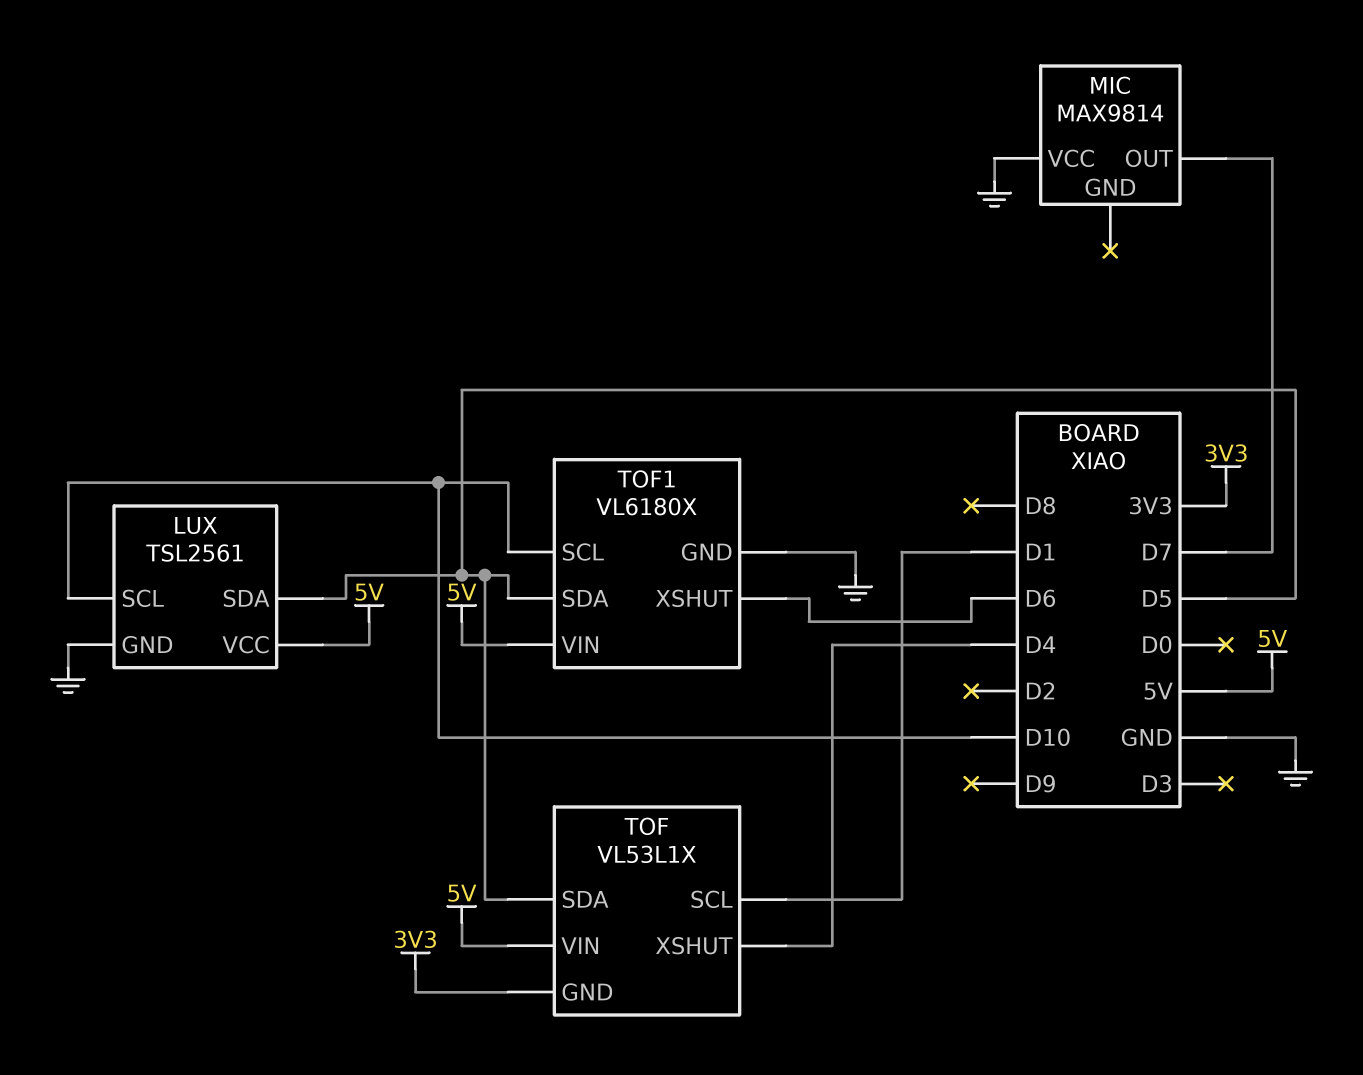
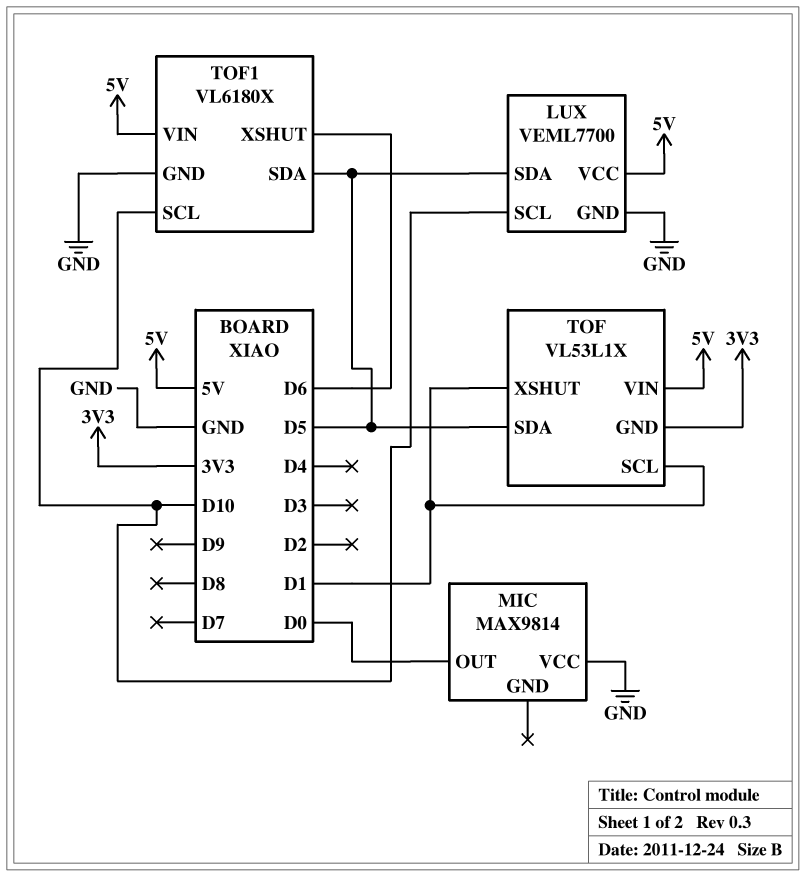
LUX: TSL2561 -> VEML7700
MIC pin OUT: D7 -> D0
TOF pin XSHUT: D4 -> D1

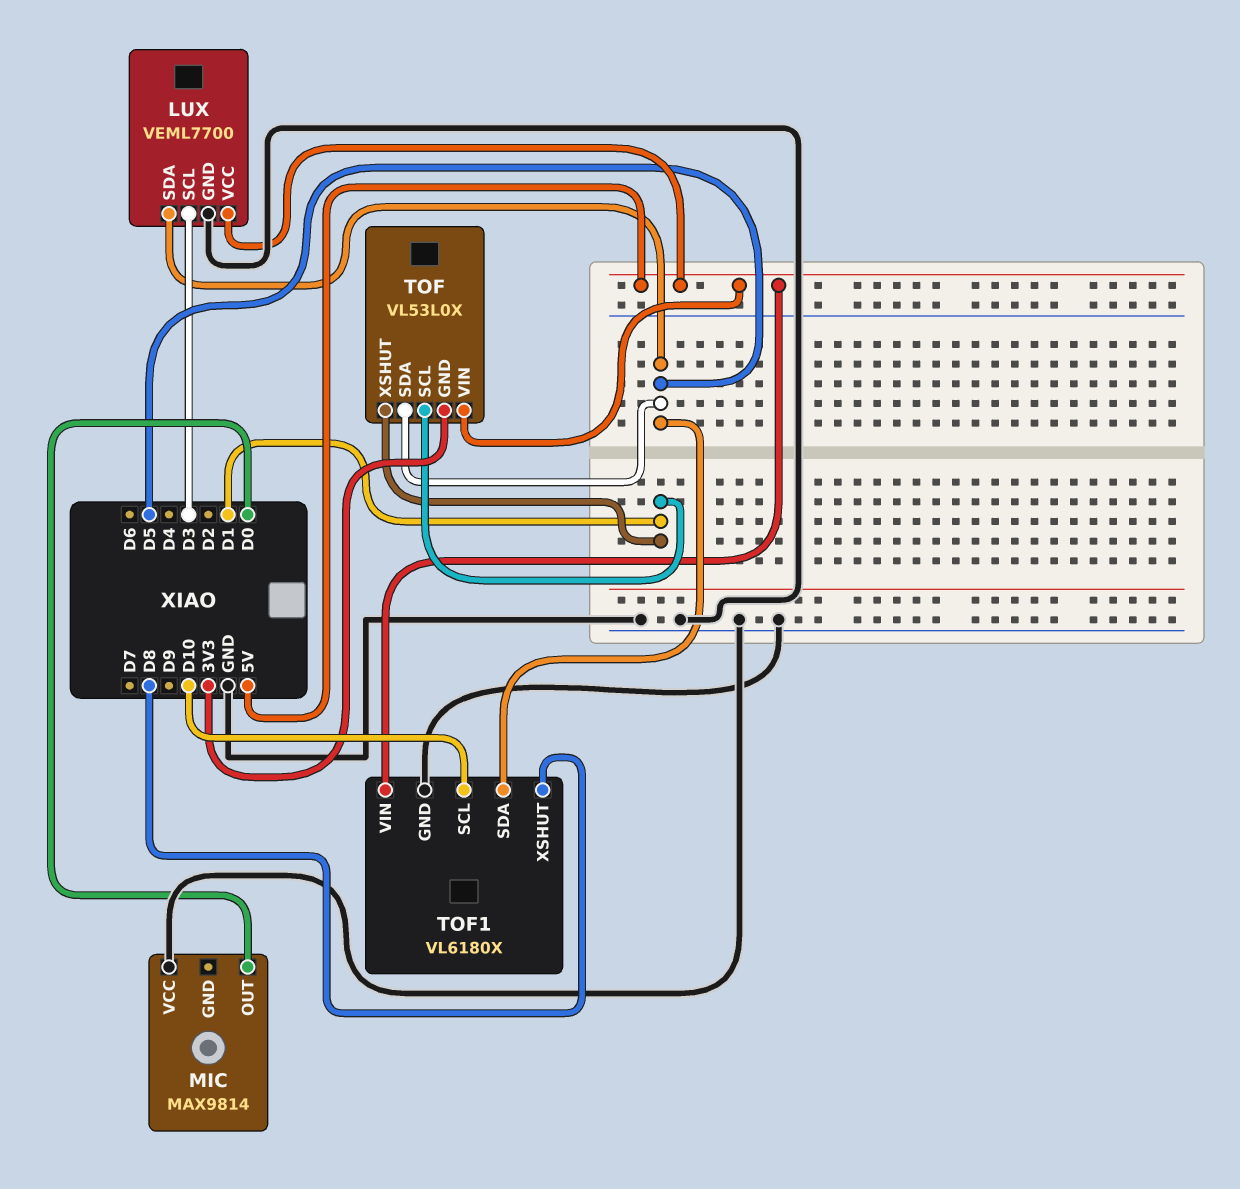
LUX pin SCL: D10 -> D3
TOF: VL53L1X -> VL53L0X
TOF1 pin XSHUT: D6 -> D8

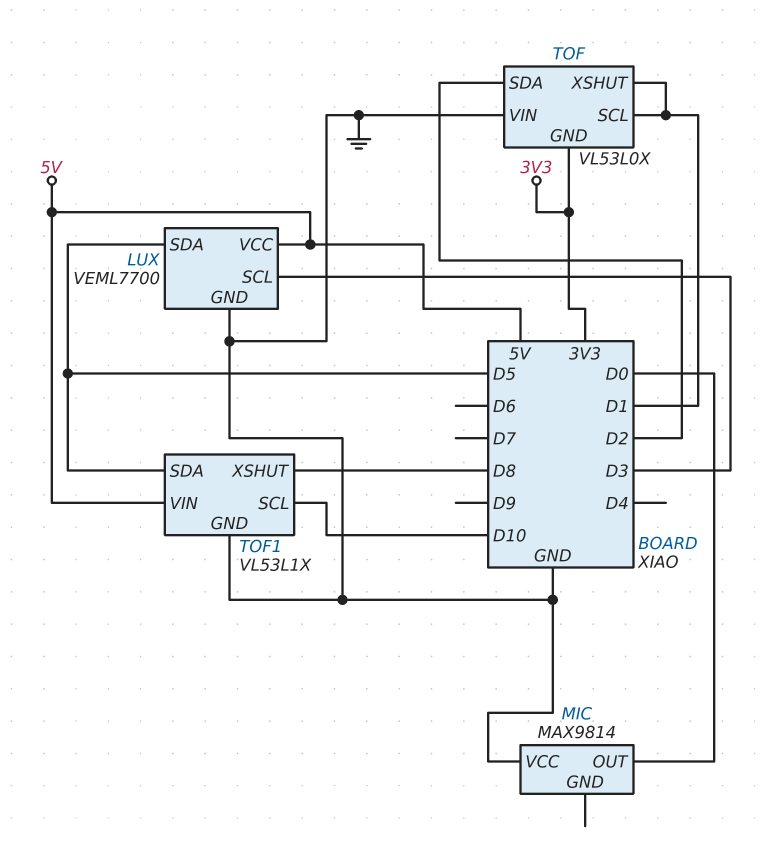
TOF pin SDA: D5 -> D2
TOF pin VIN: 5V -> GND
TOF1: VL6180X -> VL53L1X

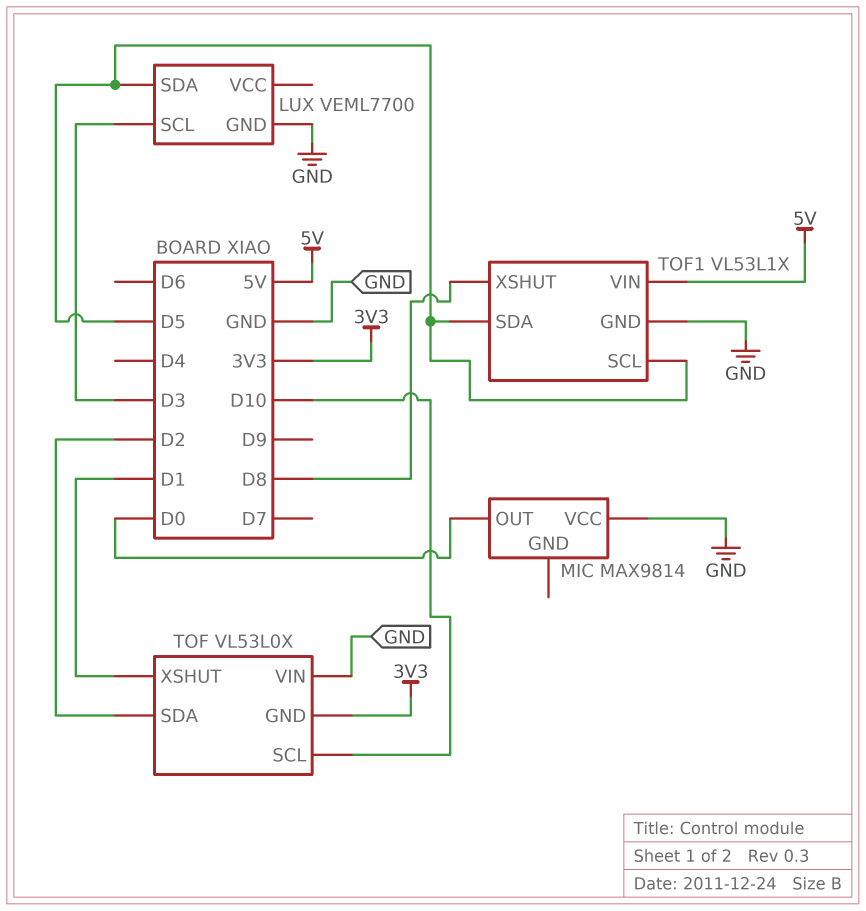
LUX pin VCC: 5V -> none
TOF pin SCL: D1 -> D10
TOF1 pin SCL: D10 -> D5

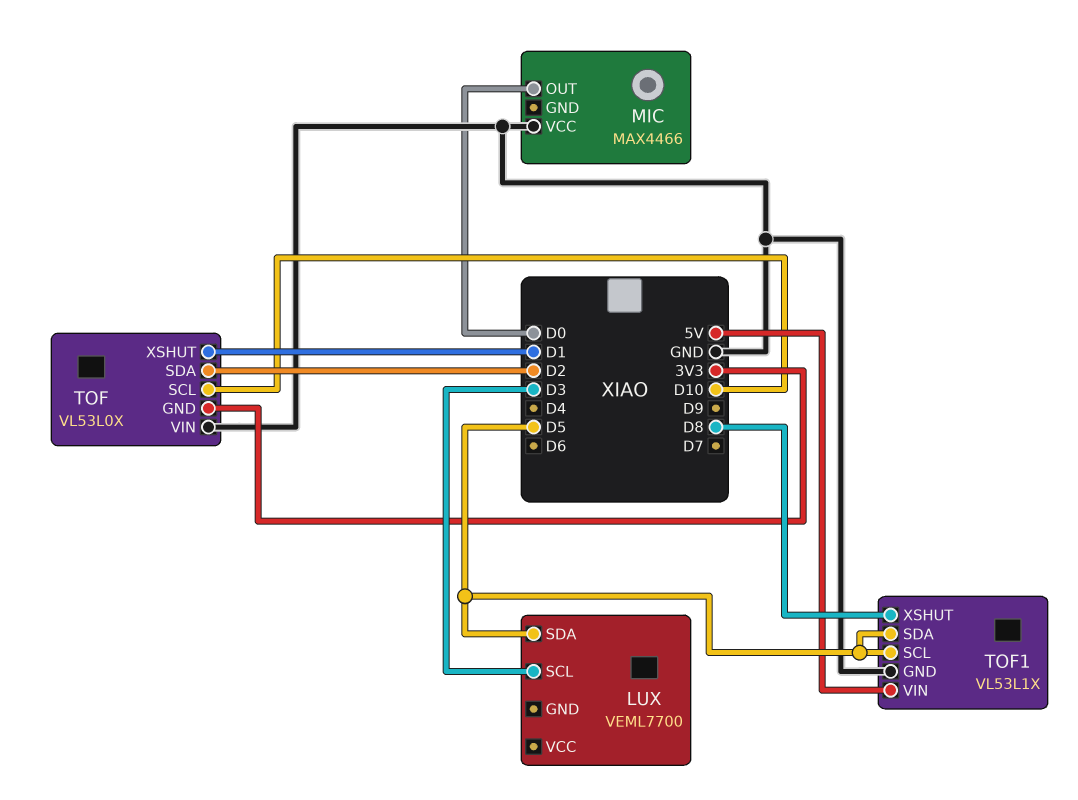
LUX pin GND: GND -> none
MIC: MAX9814 -> MAX4466

